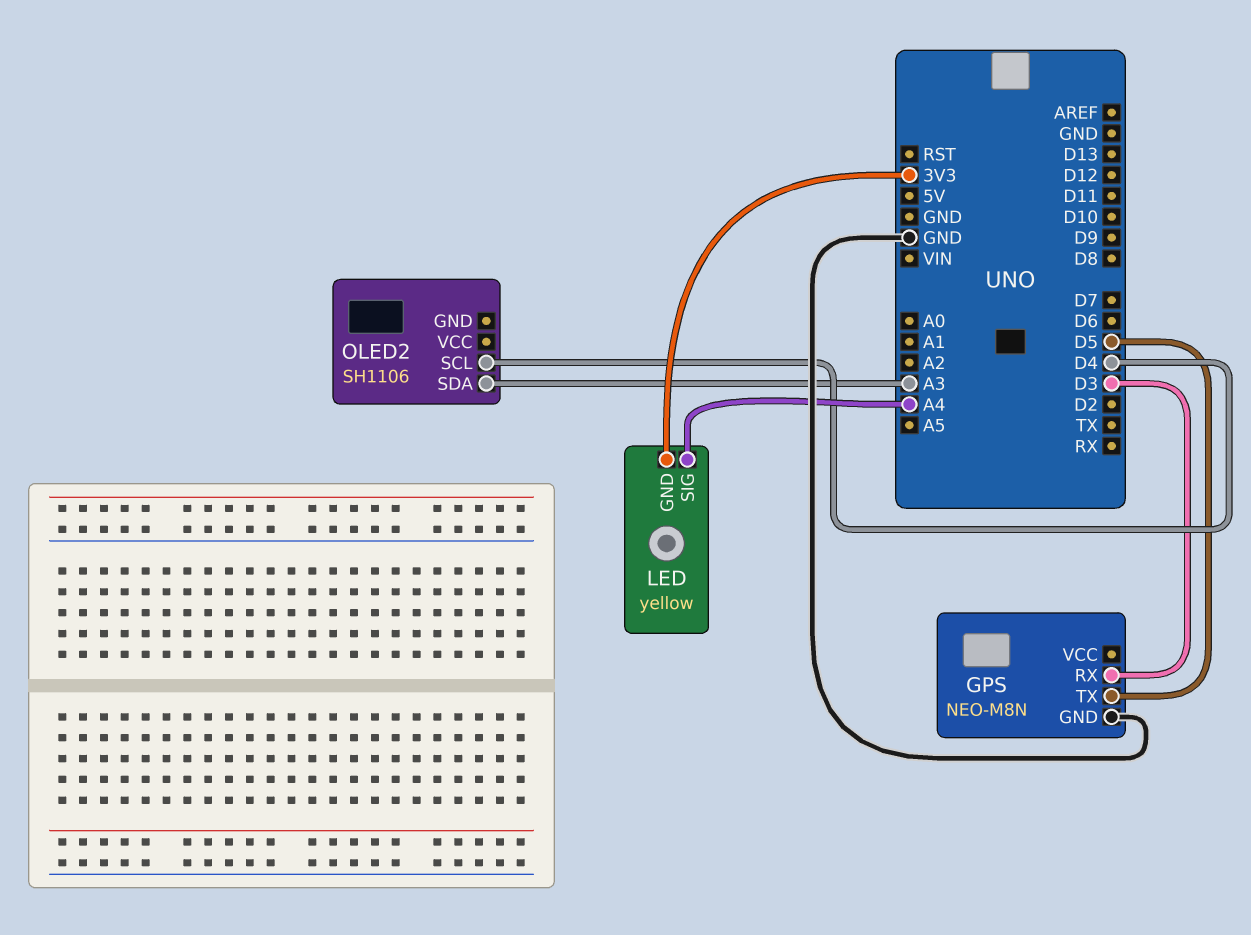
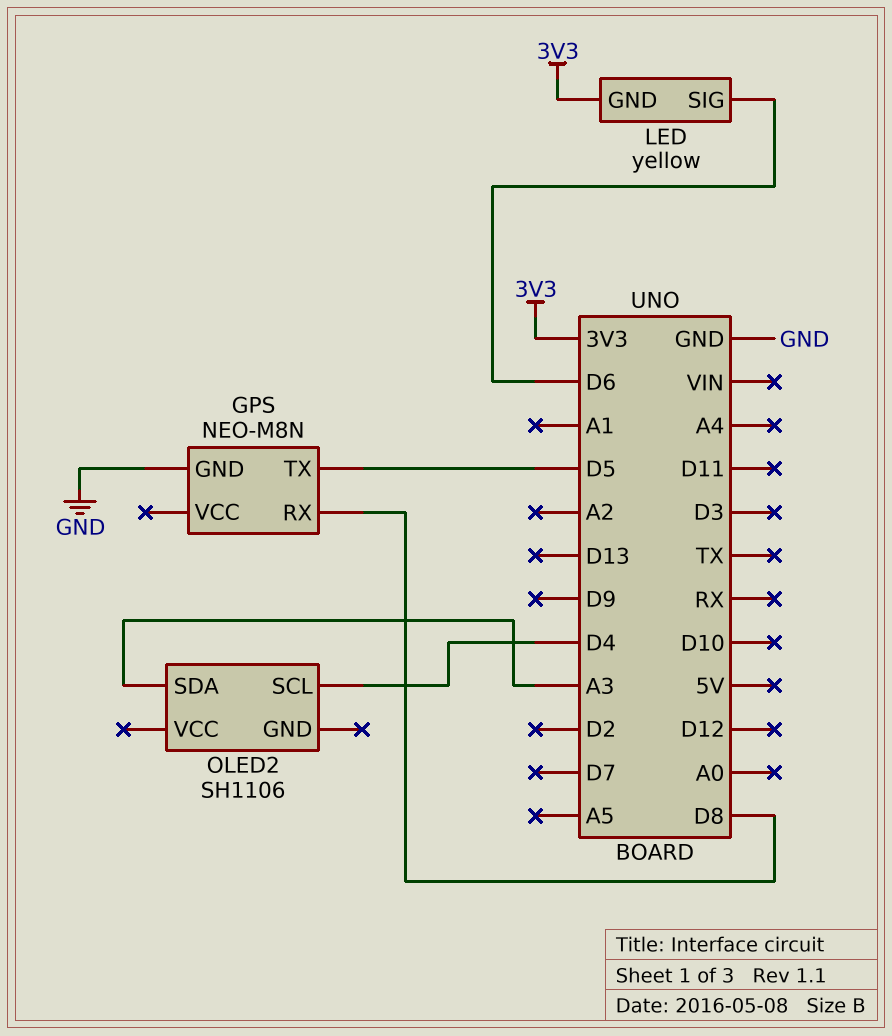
GPS pin RX: D3 -> D8
LED pin SIG: A4 -> D6

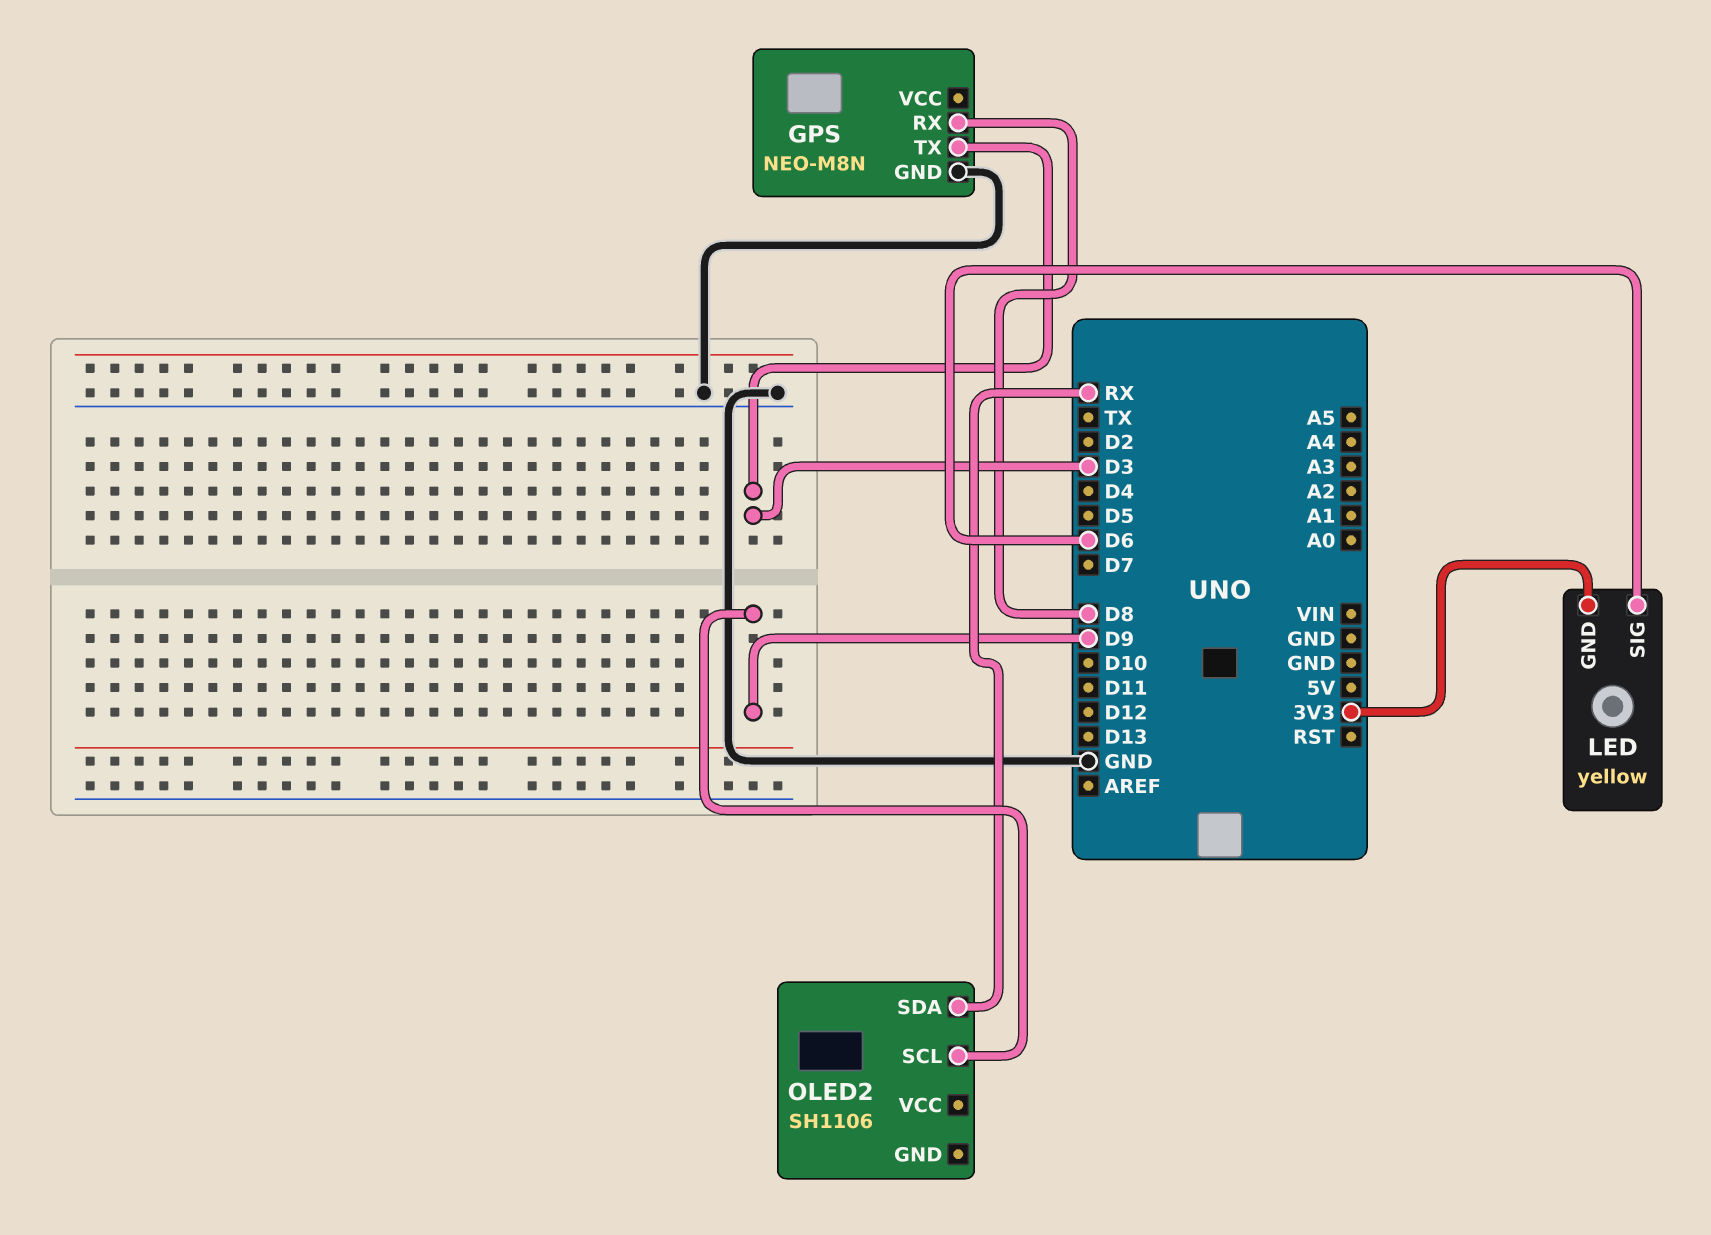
GPS pin TX: D5 -> D3
OLED2 pin SCL: D4 -> D9
OLED2 pin SDA: A3 -> RX

